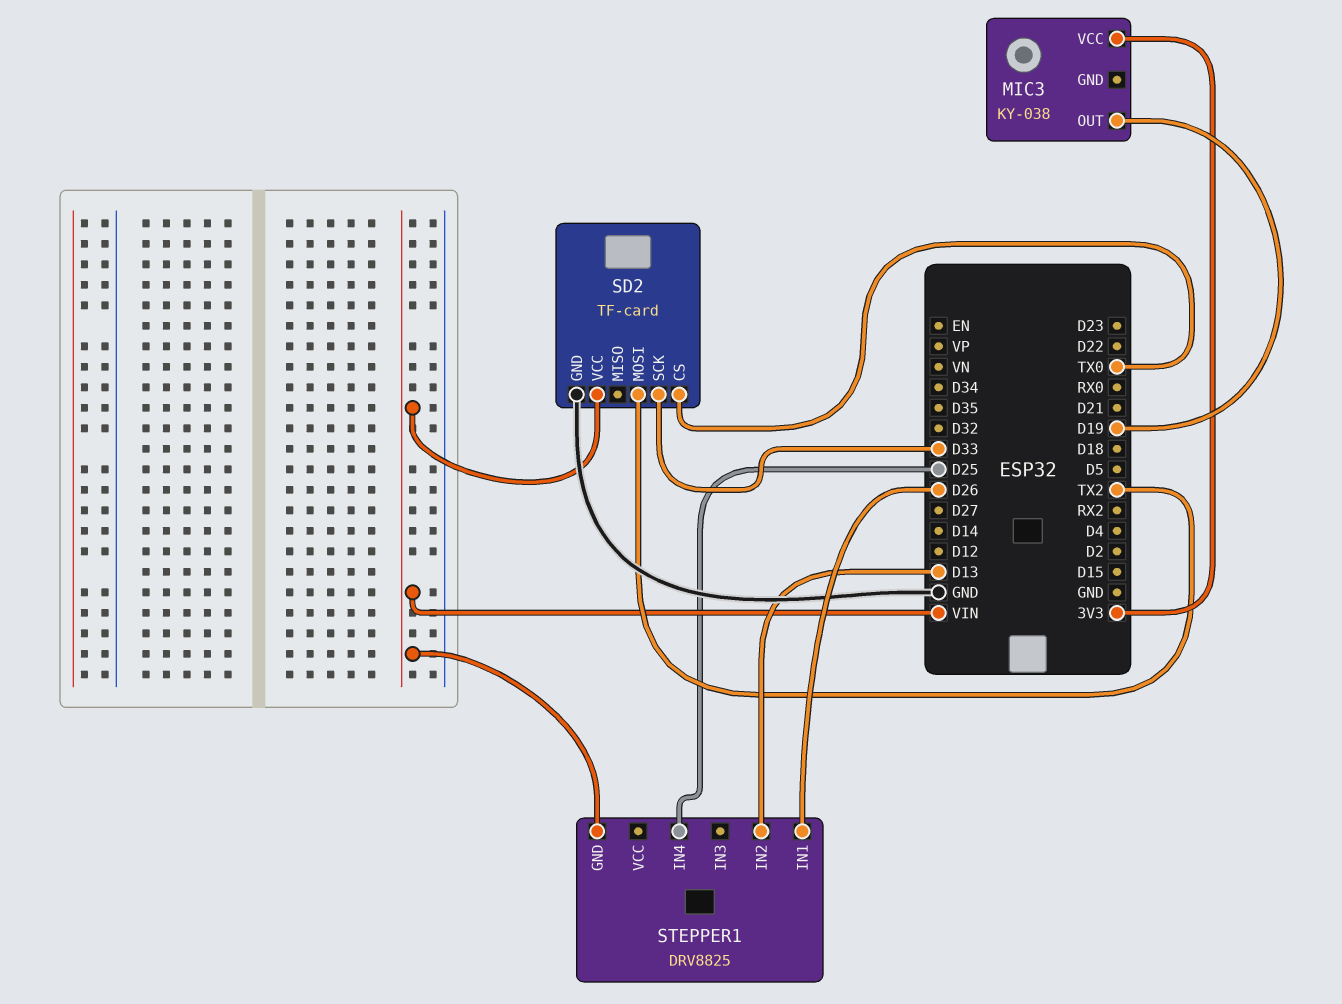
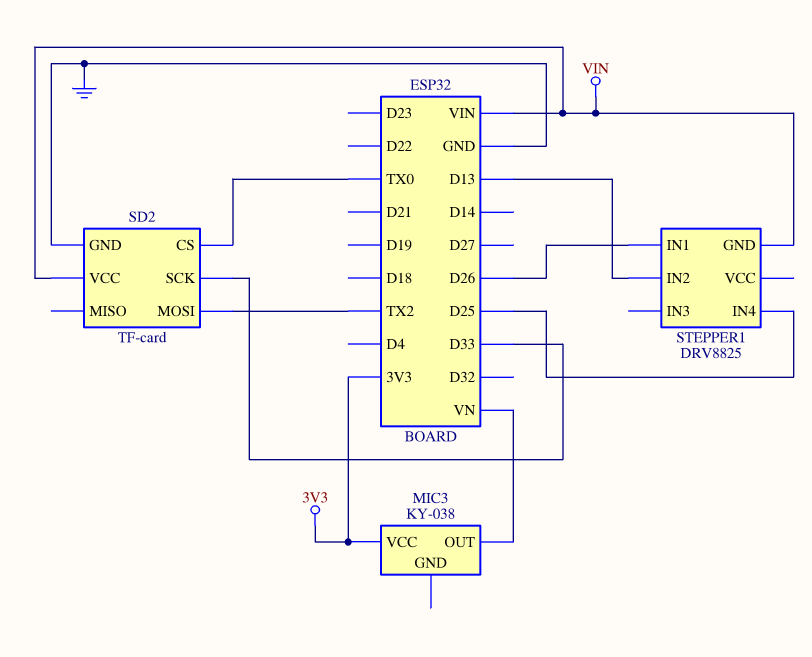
MIC3 pin OUT: D19 -> VN

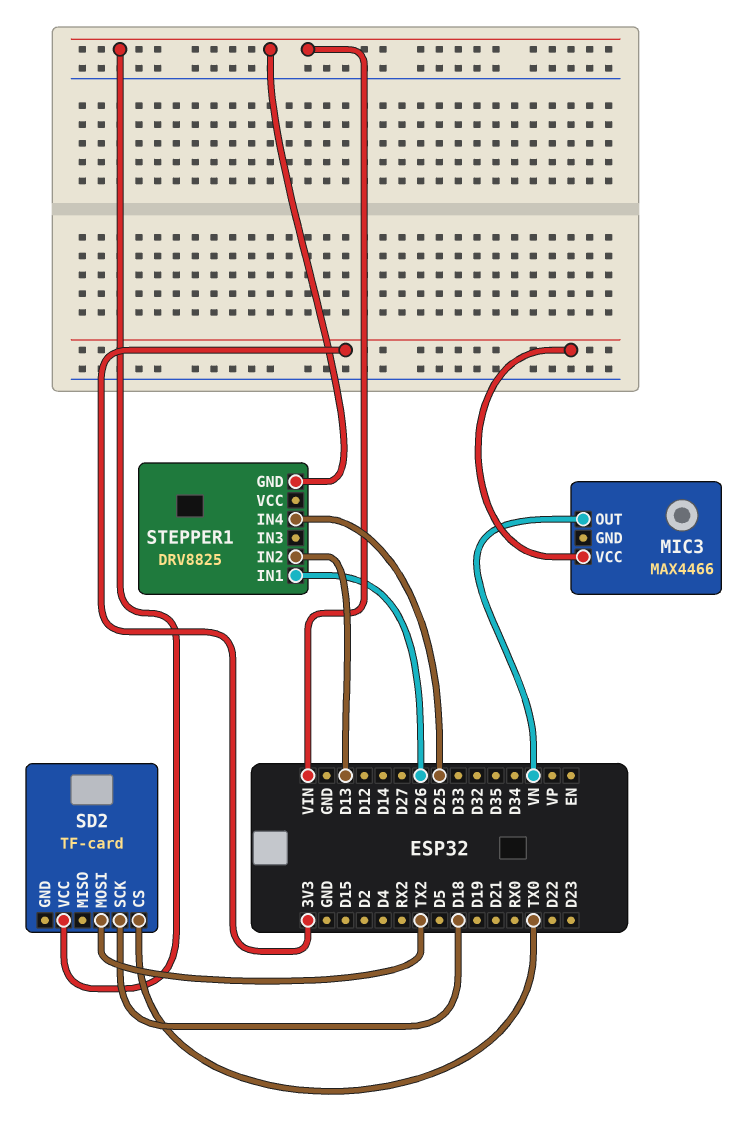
MIC3: KY-038 -> MAX4466
SD2 pin GND: GND -> none
SD2 pin SCK: D33 -> D18

